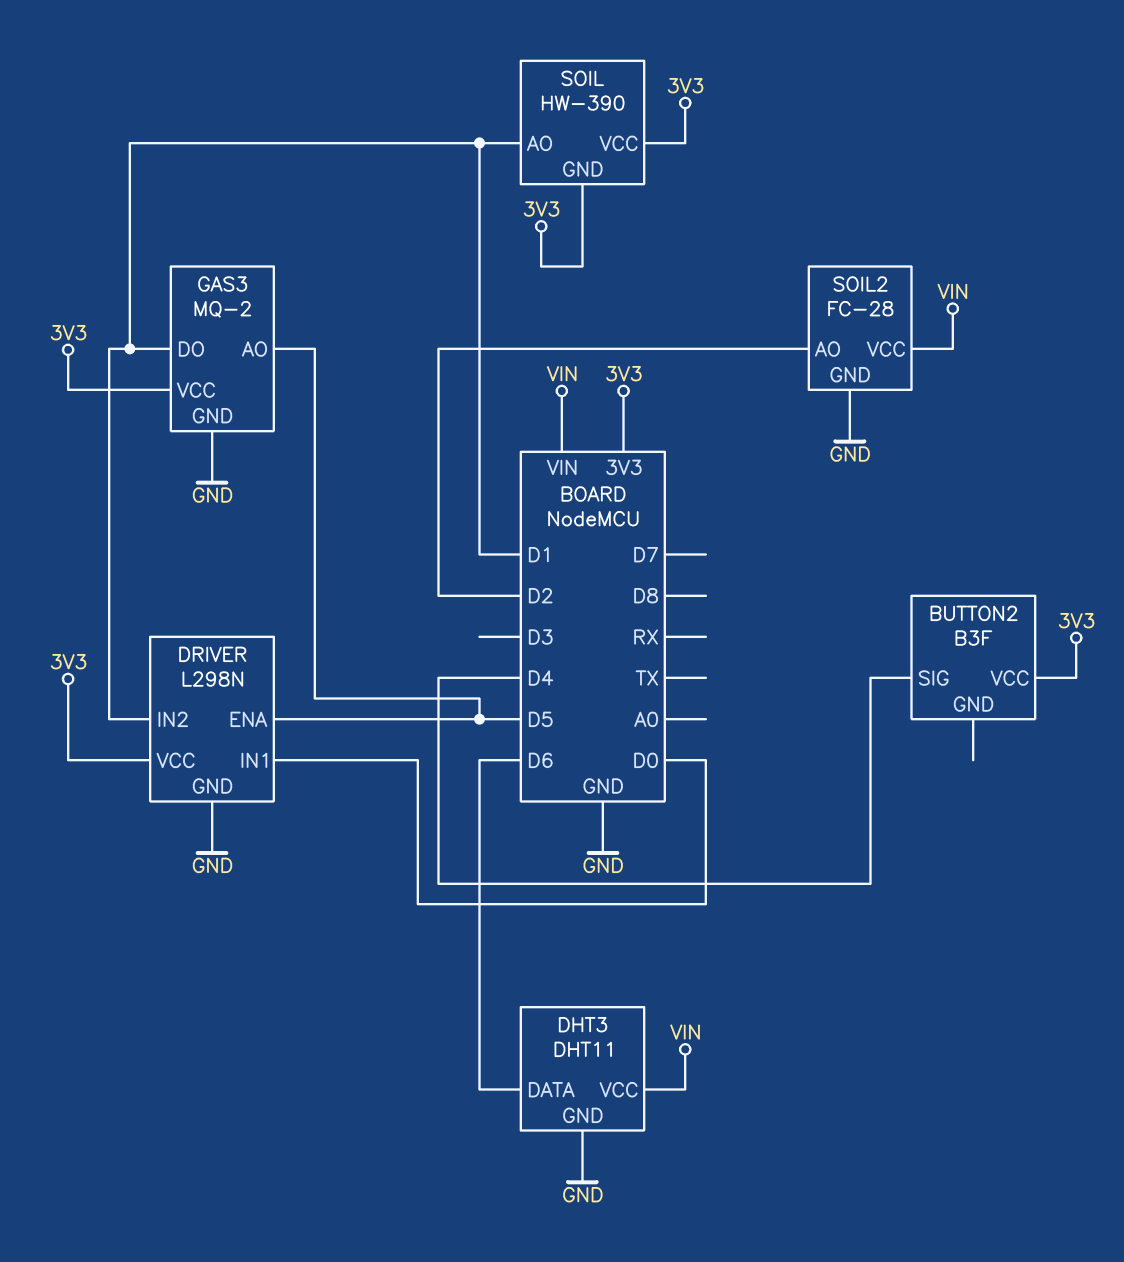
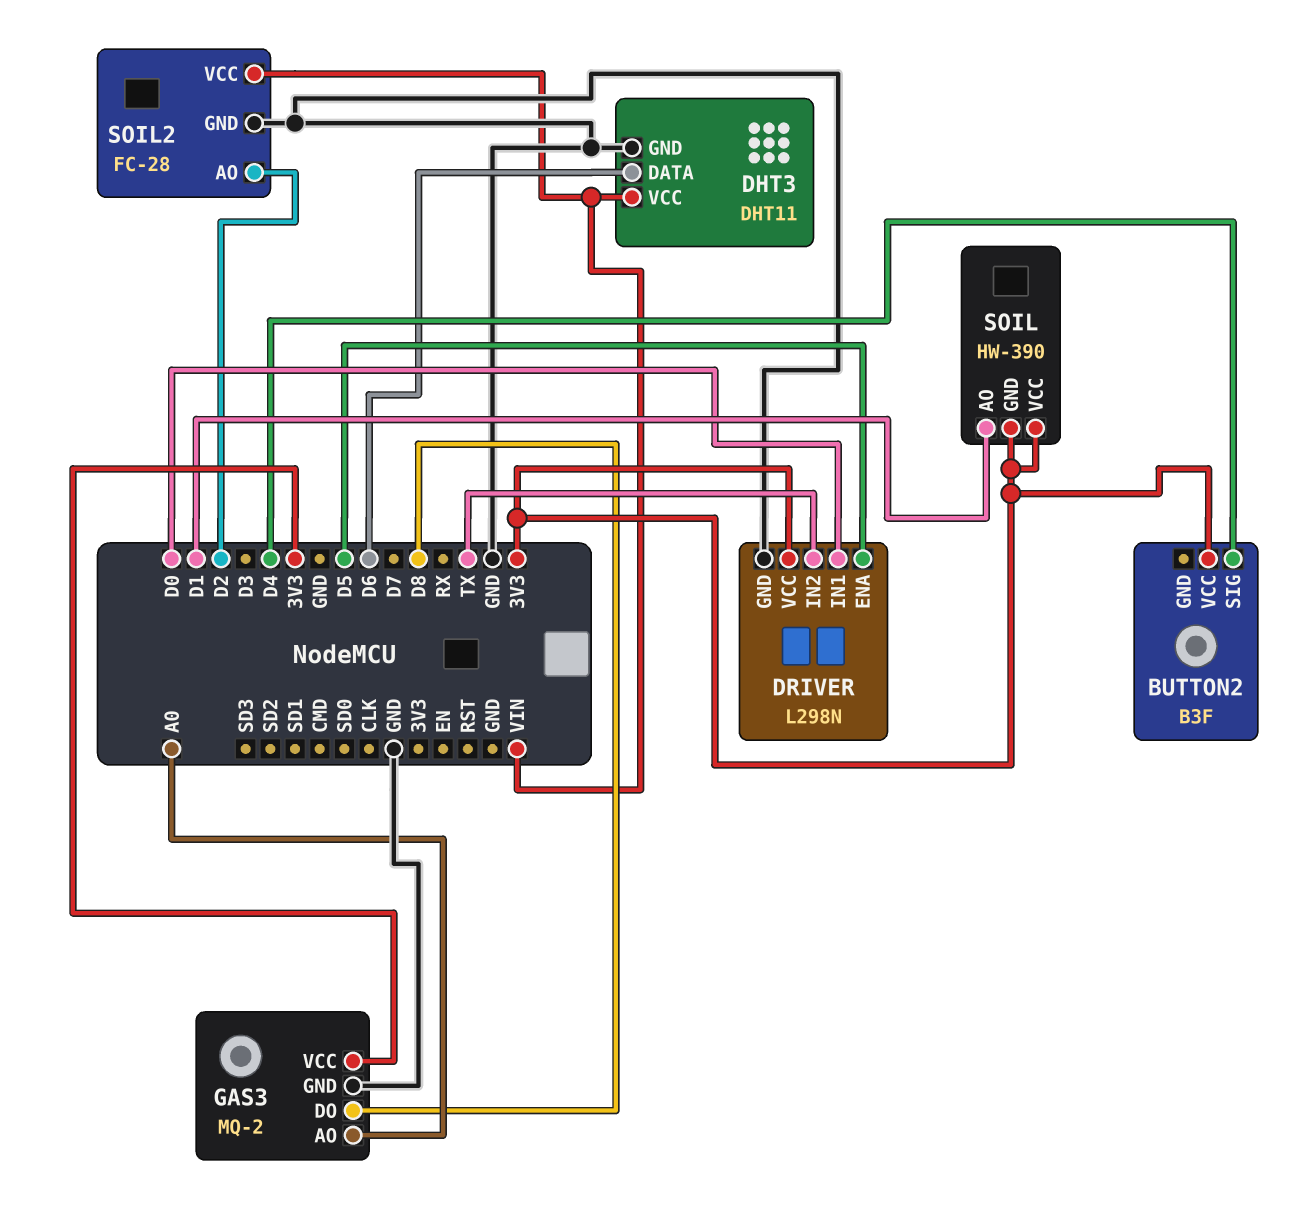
DRIVER pin IN2: D1 -> TX
GAS3 pin AO: D5 -> A0
GAS3 pin DO: D1 -> D8

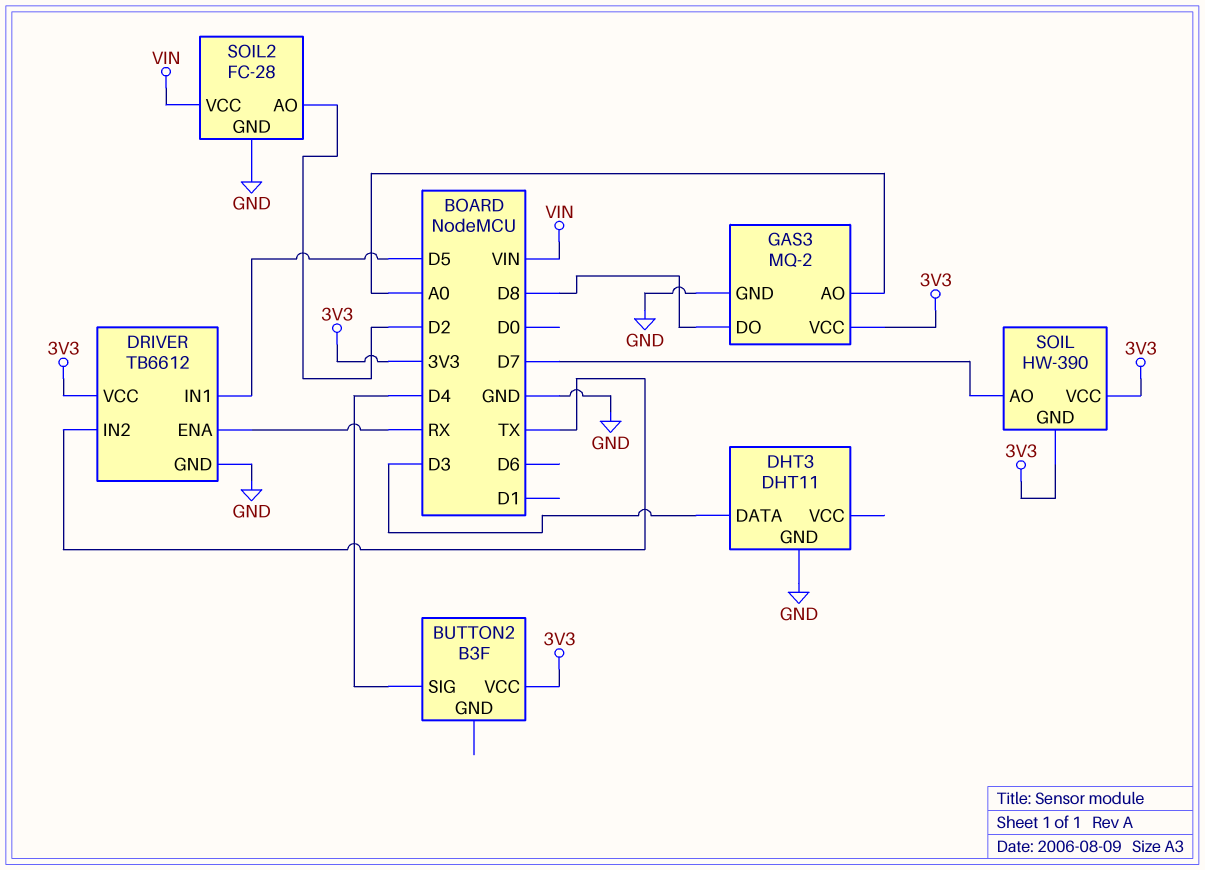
DHT3 pin DATA: D6 -> D3
DHT3 pin VCC: VIN -> none
DRIVER: L298N -> TB6612
DRIVER pin ENA: D5 -> RX
DRIVER pin IN1: D0 -> D5
SOIL pin AO: D1 -> D7

